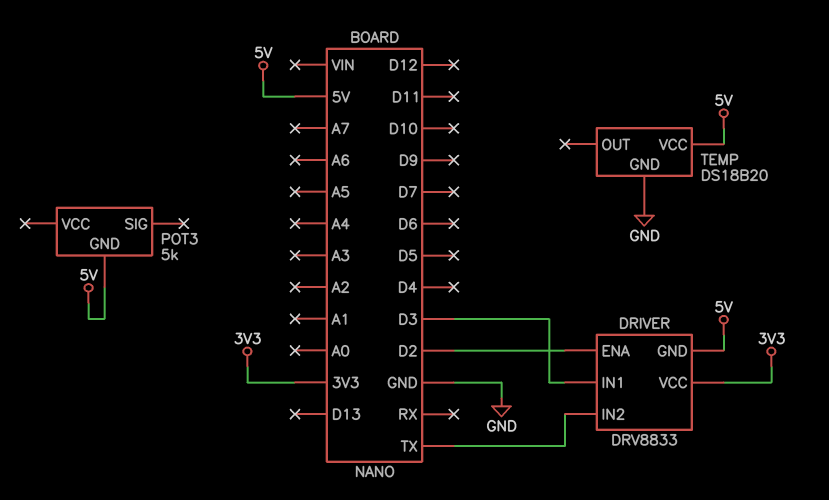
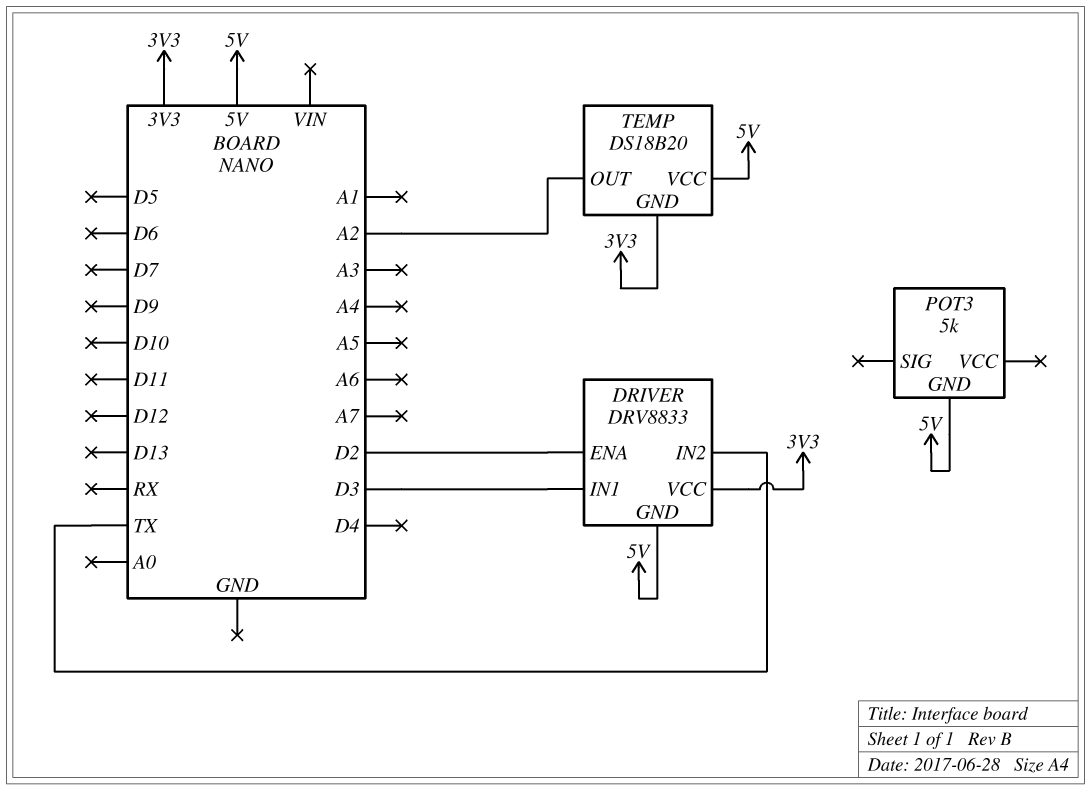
TEMP pin GND: GND -> 3V3
TEMP pin OUT: none -> A2

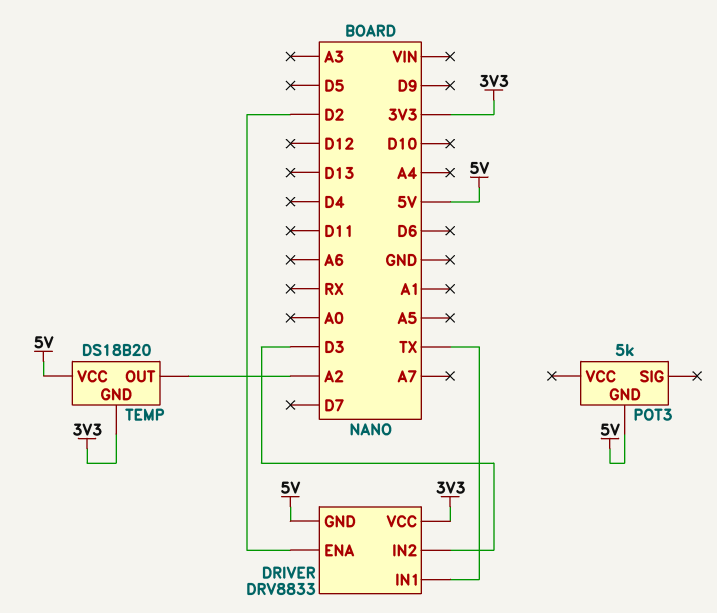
DRIVER pin IN1: D3 -> TX
DRIVER pin IN2: TX -> D3

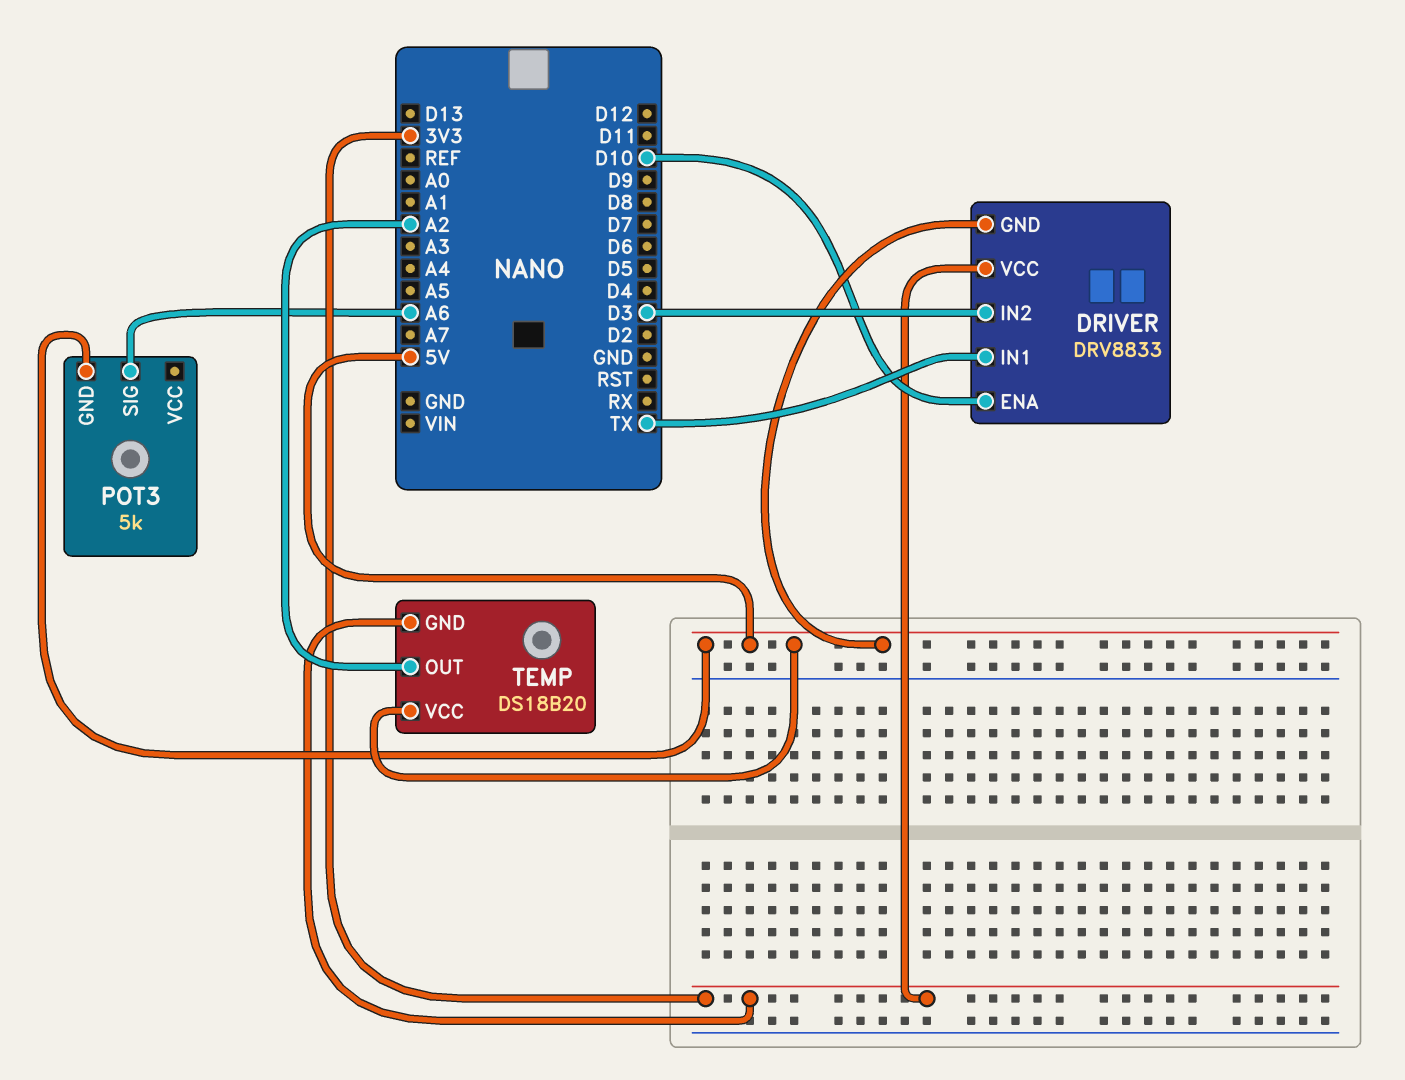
DRIVER pin ENA: D2 -> D10
POT3 pin SIG: none -> A6

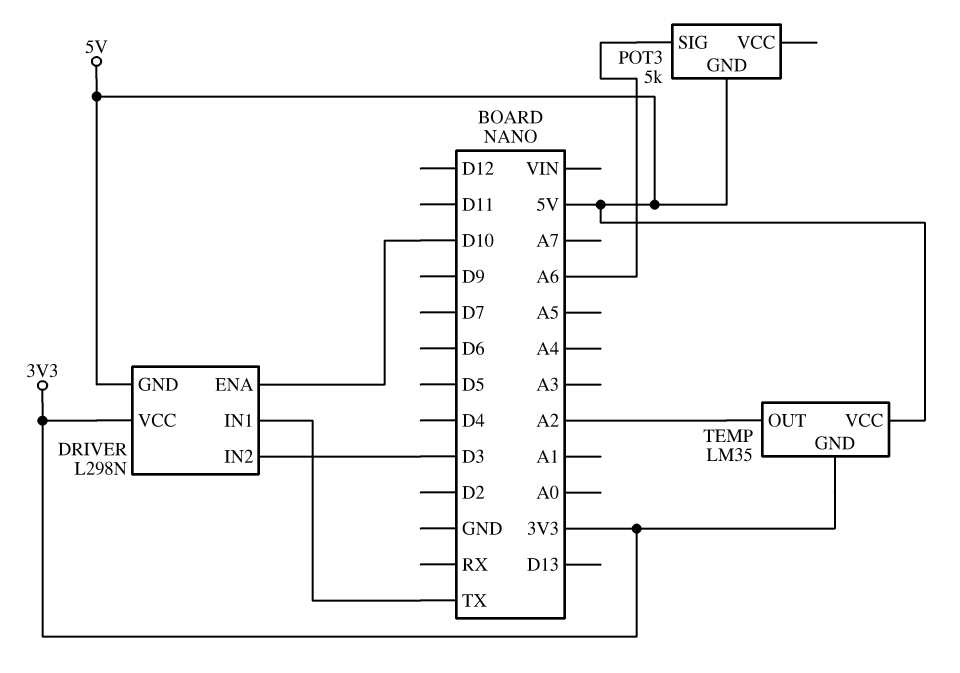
DRIVER: DRV8833 -> L298N
TEMP: DS18B20 -> LM35

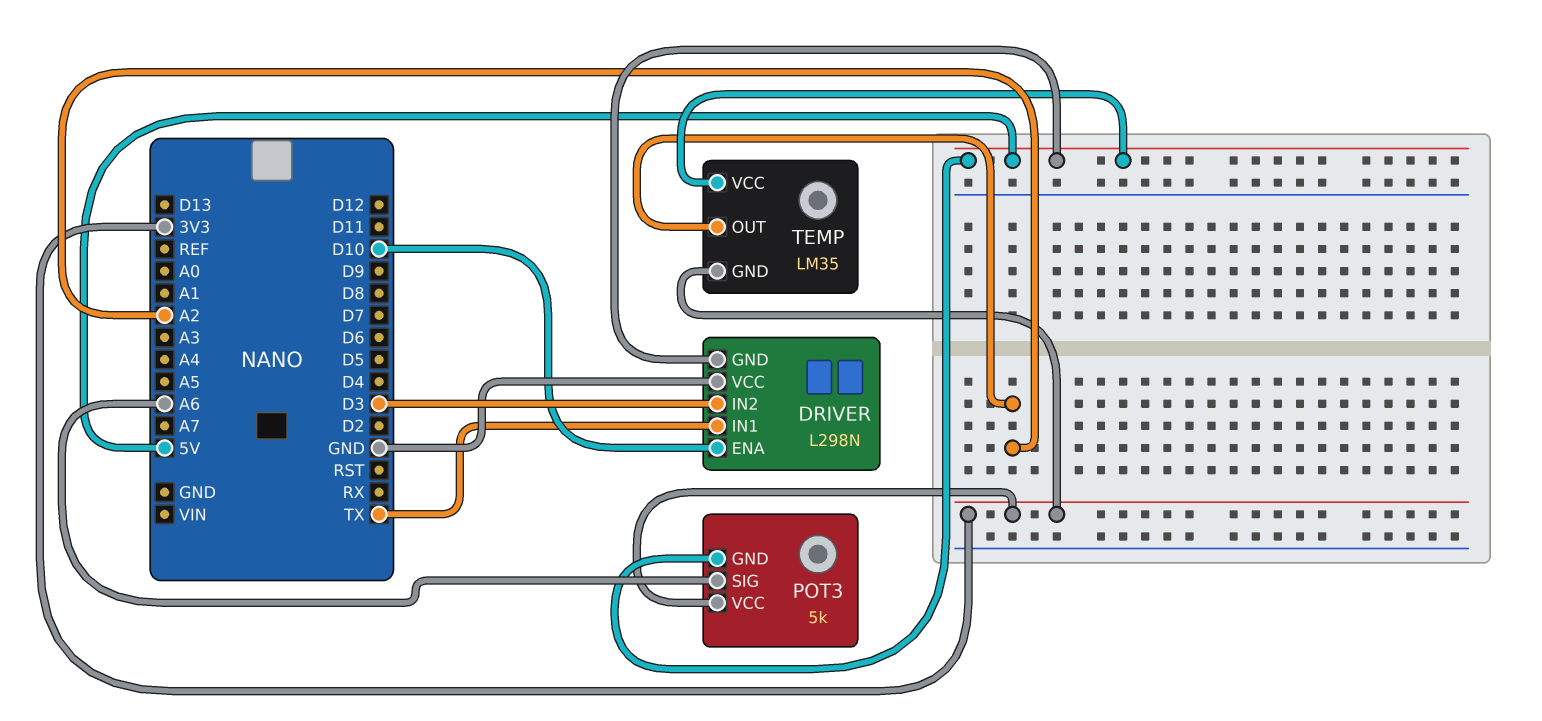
DRIVER pin VCC: 3V3 -> GND
POT3 pin VCC: none -> 3V3

